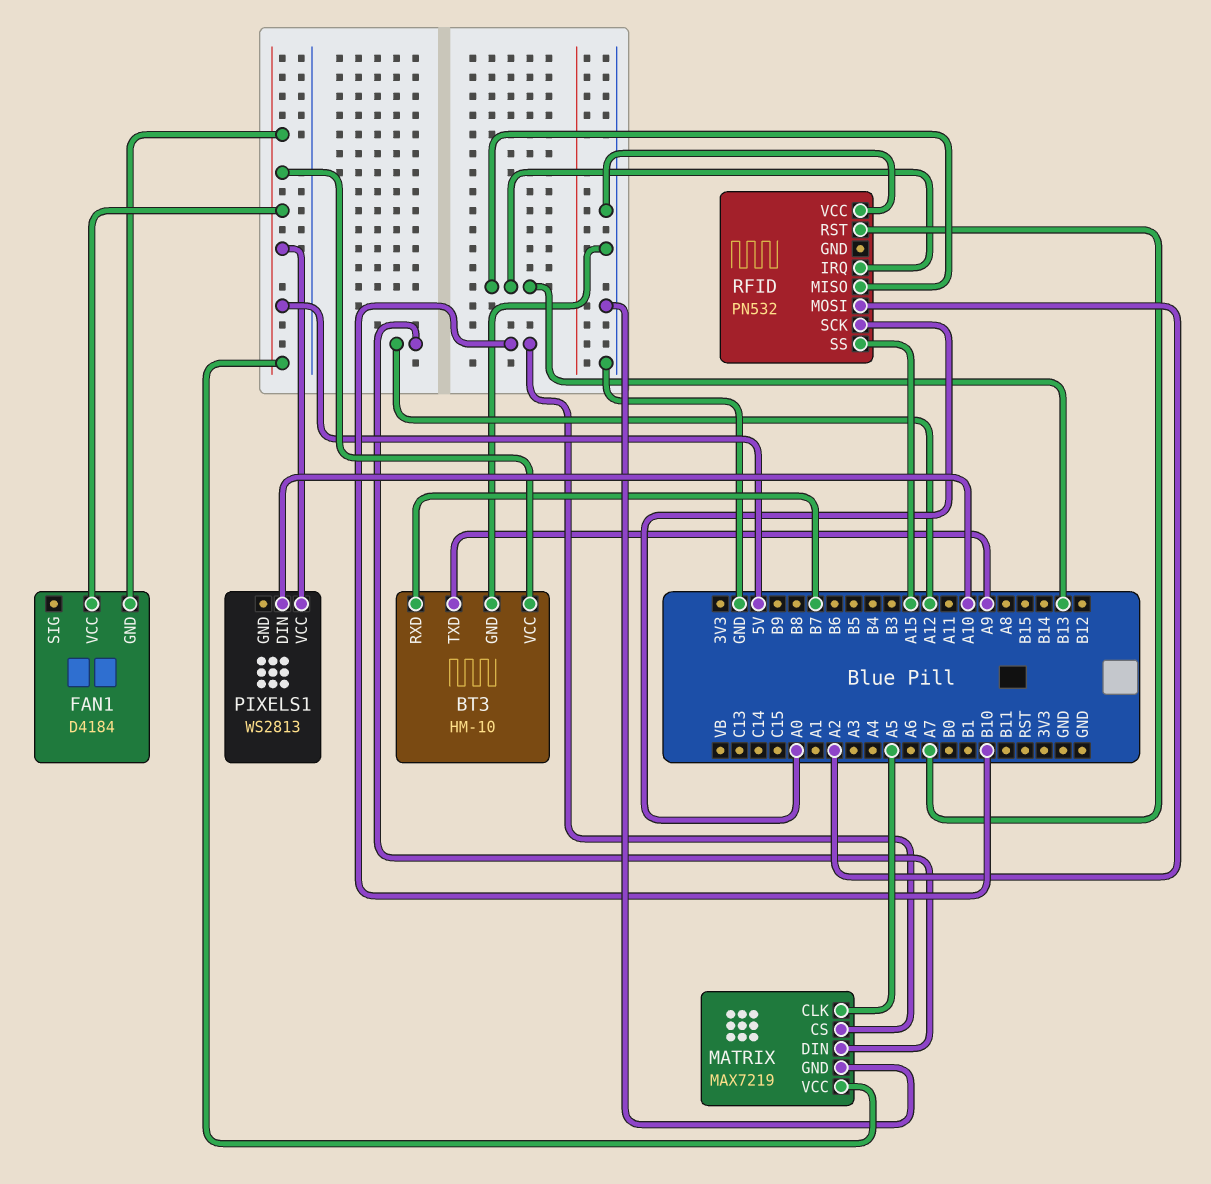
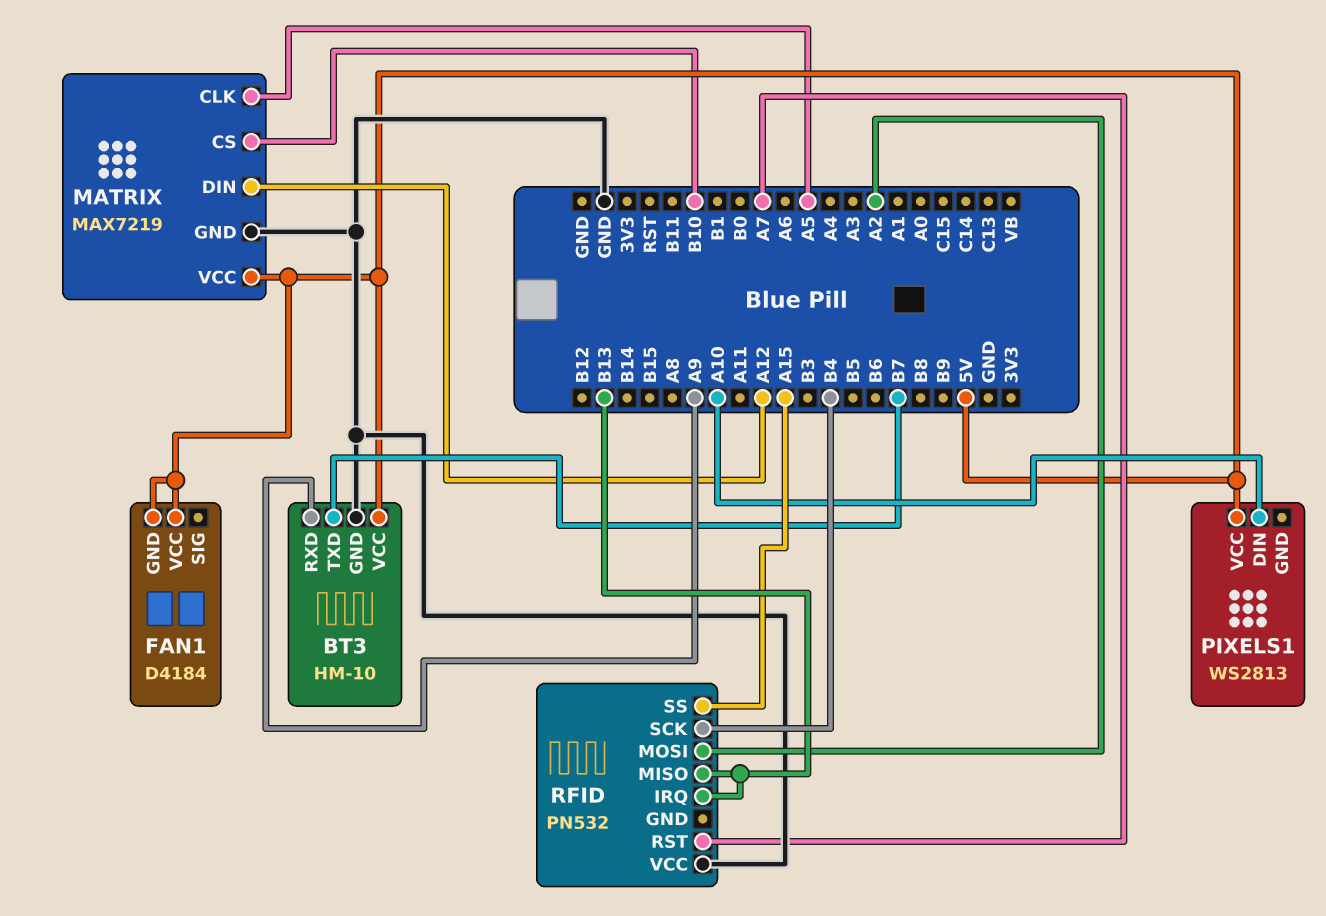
BT3 pin RXD: B7 -> A9
BT3 pin TXD: A9 -> B7
RFID pin SCK: A0 -> B4

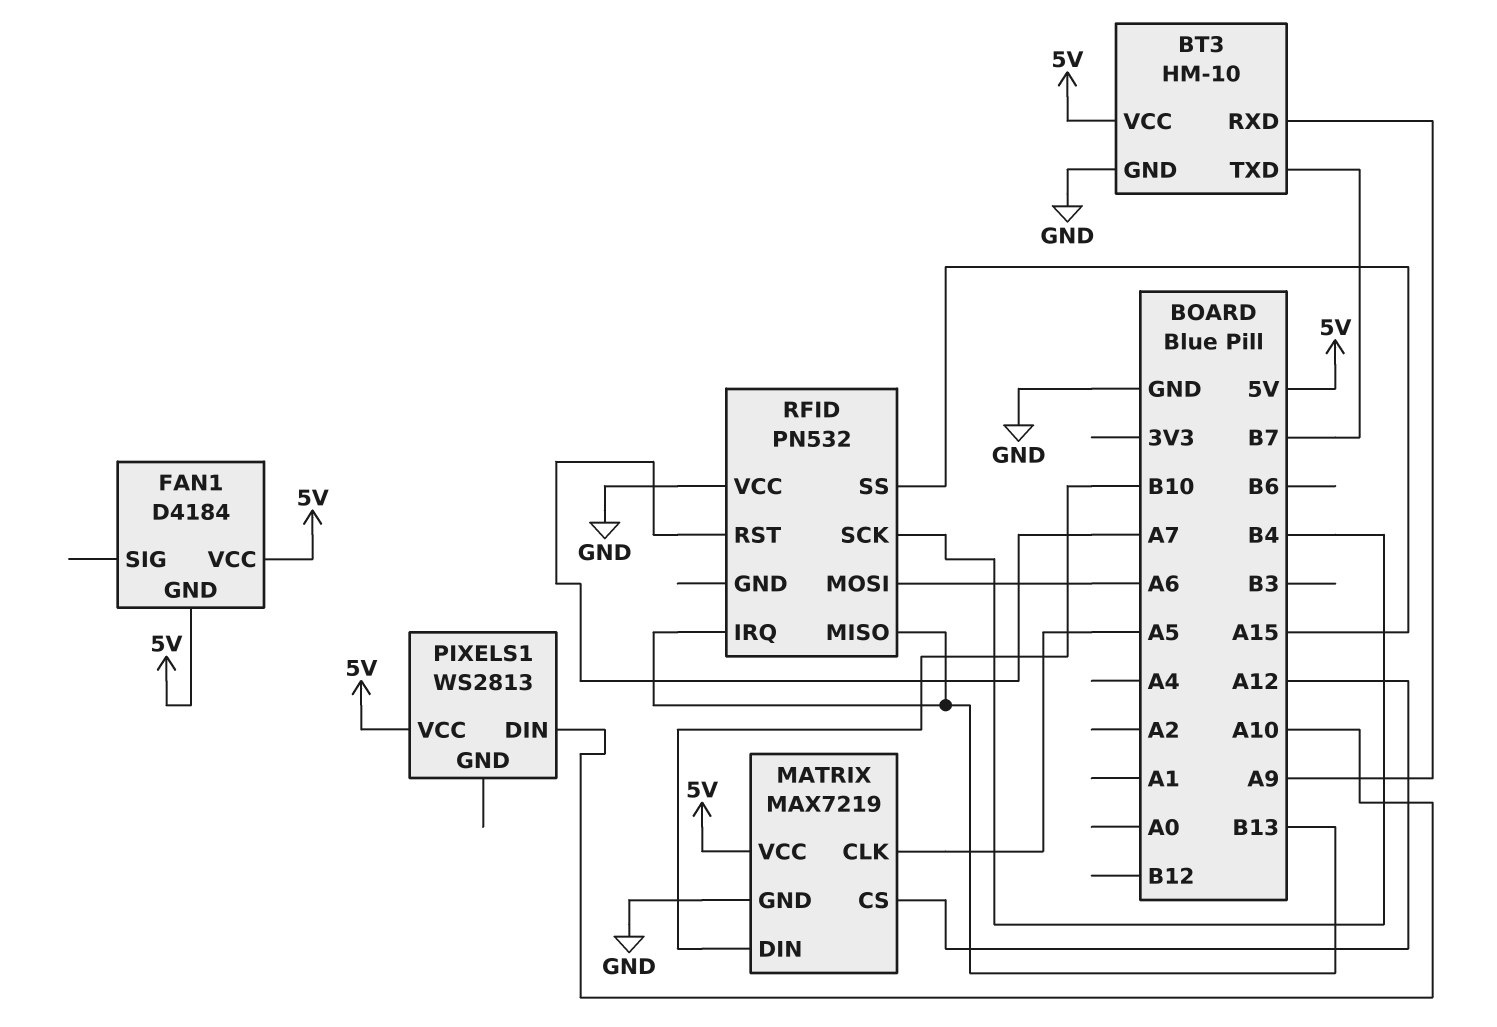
MATRIX pin CS: B10 -> A12
MATRIX pin DIN: A12 -> B10
RFID pin MOSI: A2 -> A6

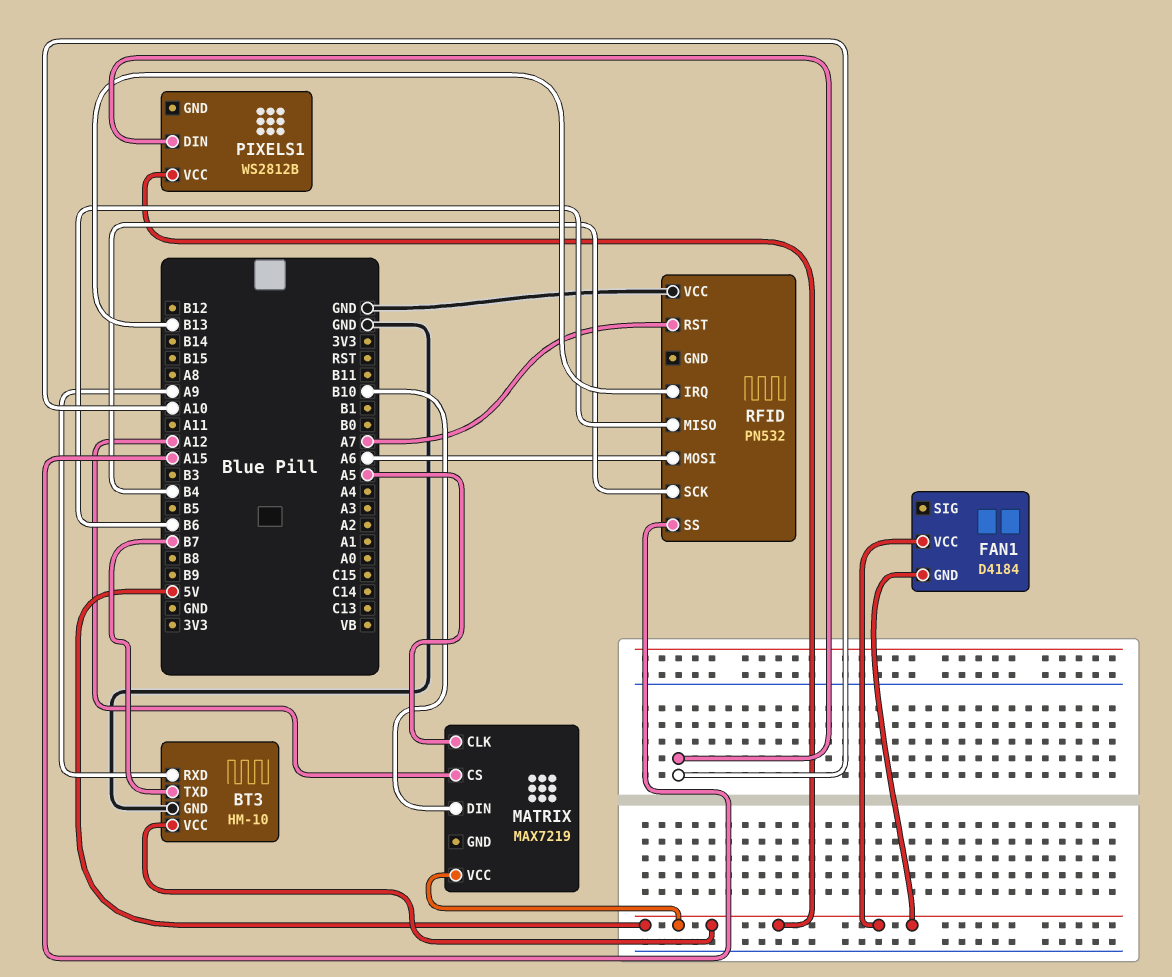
MATRIX pin GND: GND -> none
PIXELS1: WS2813 -> WS2812B
RFID pin MISO: B13 -> B6

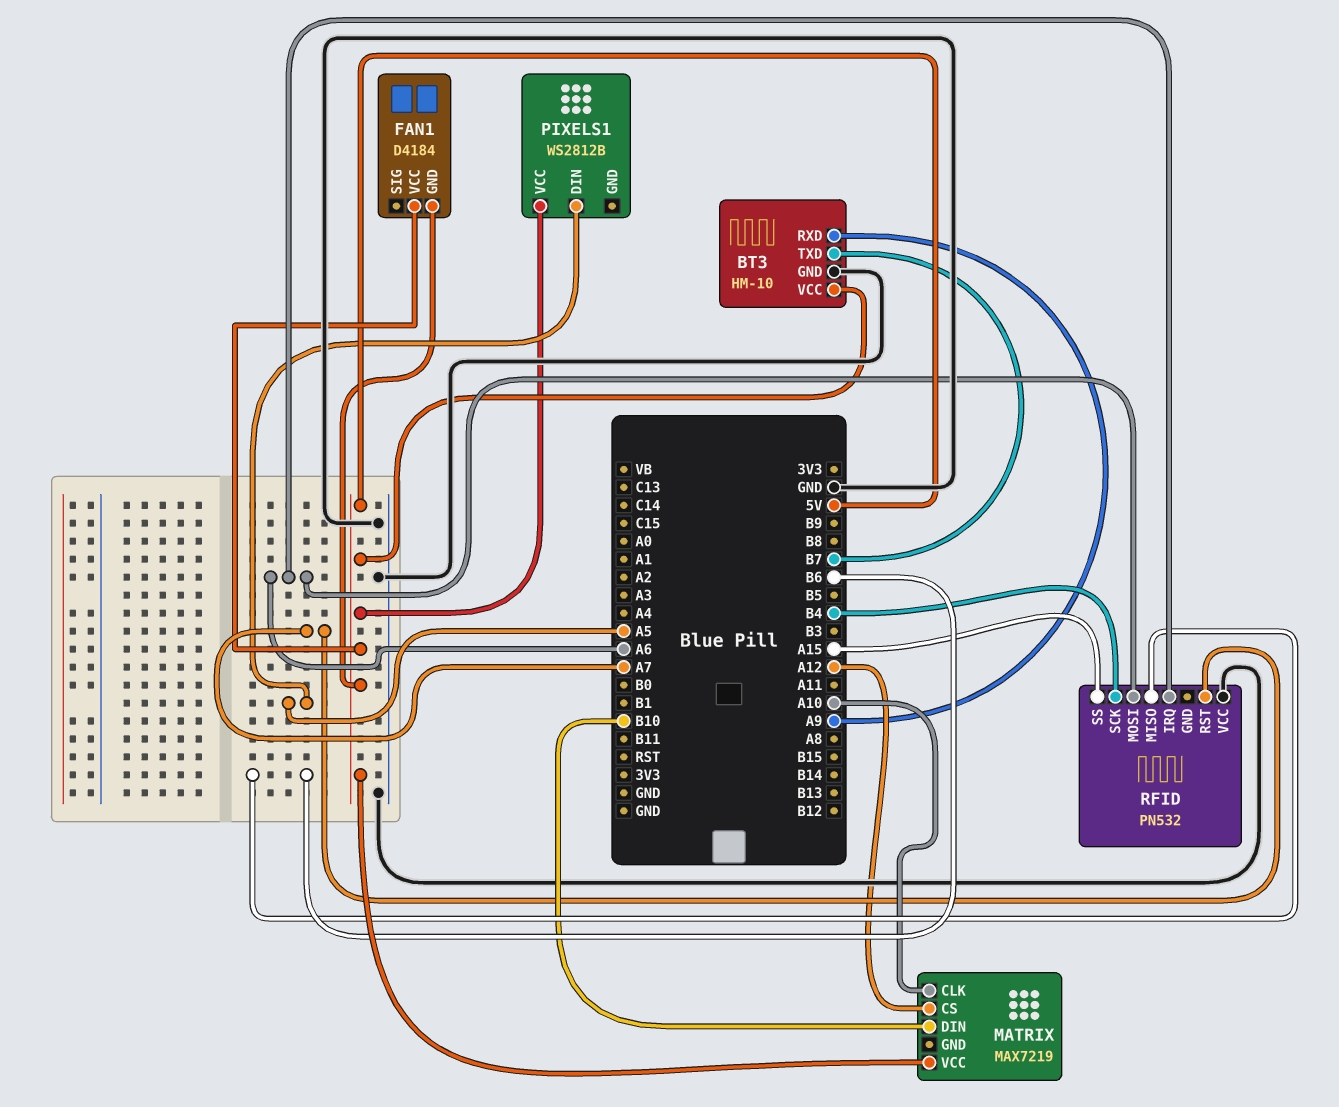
MATRIX pin CLK: A5 -> A10
PIXELS1 pin DIN: A10 -> A5
RFID pin IRQ: B13 -> A6

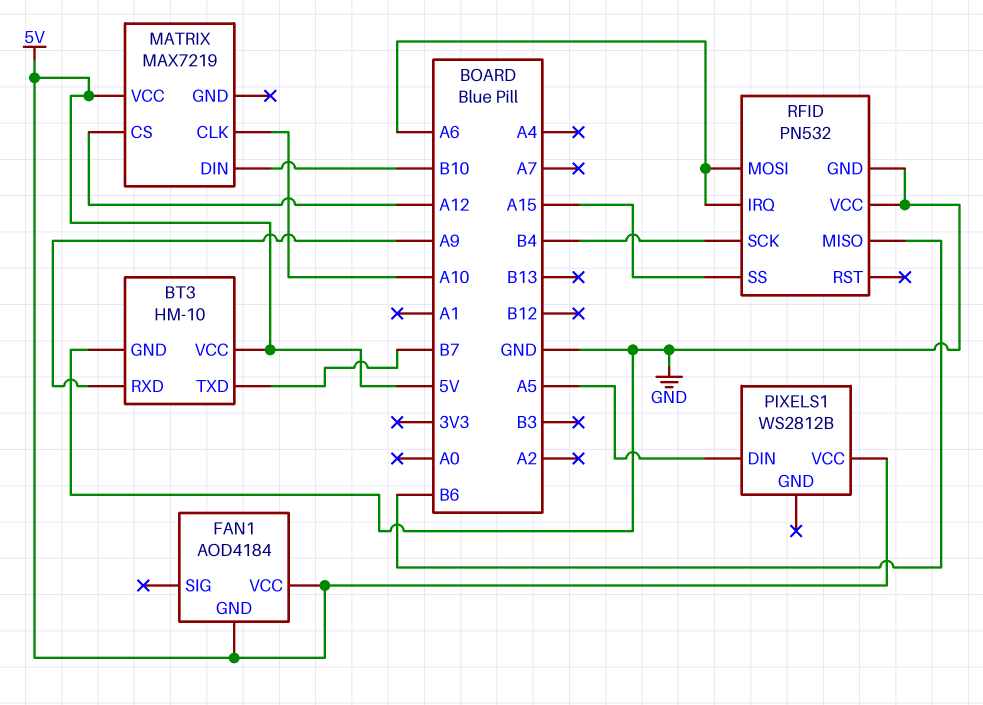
FAN1: D4184 -> AOD4184
RFID pin GND: none -> GND
RFID pin RST: A7 -> none

